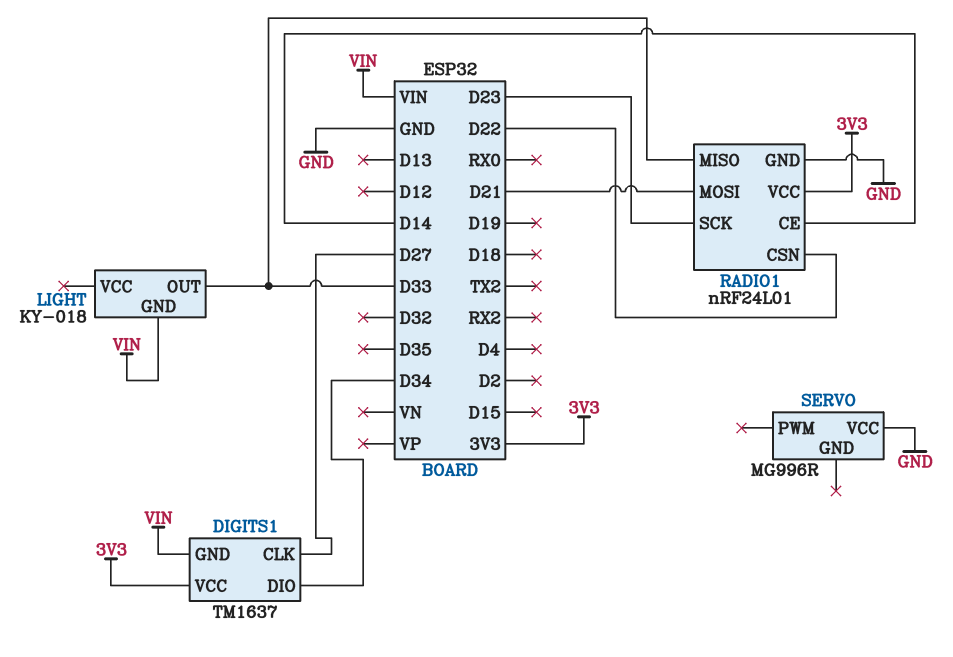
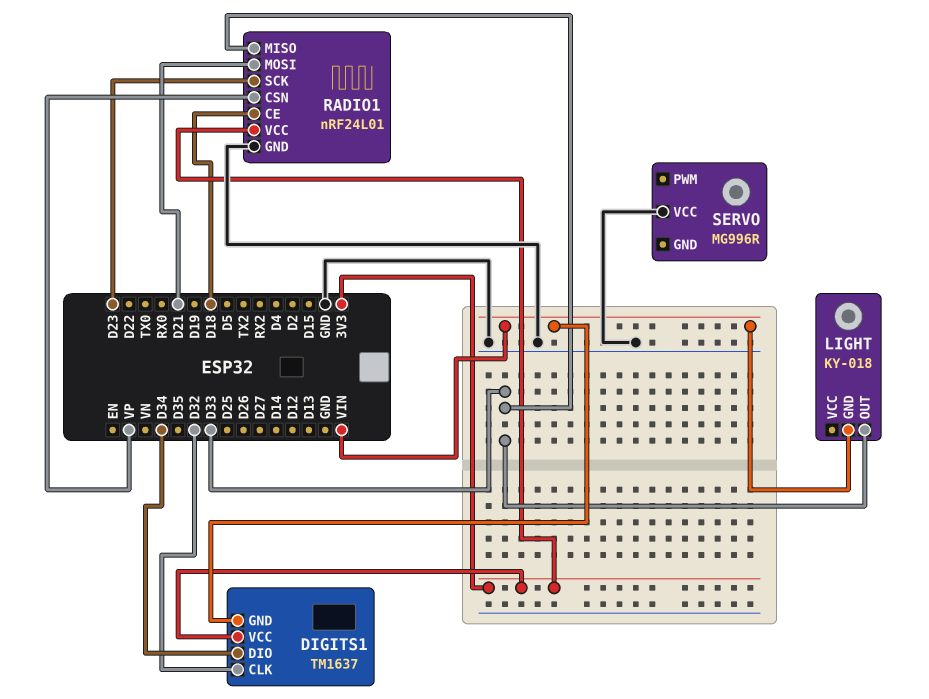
DIGITS1 pin CLK: D27 -> D32
RADIO1 pin CE: D14 -> D18
RADIO1 pin CSN: D22 -> VP

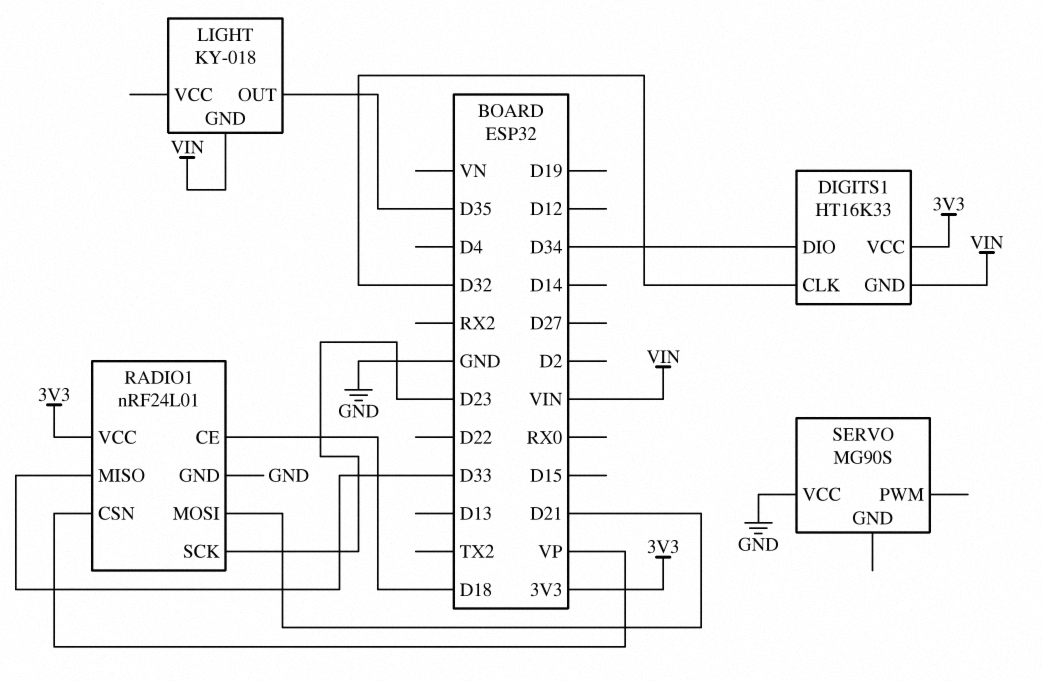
DIGITS1: TM1637 -> HT16K33
LIGHT pin OUT: D33 -> D35
SERVO: MG996R -> MG90S

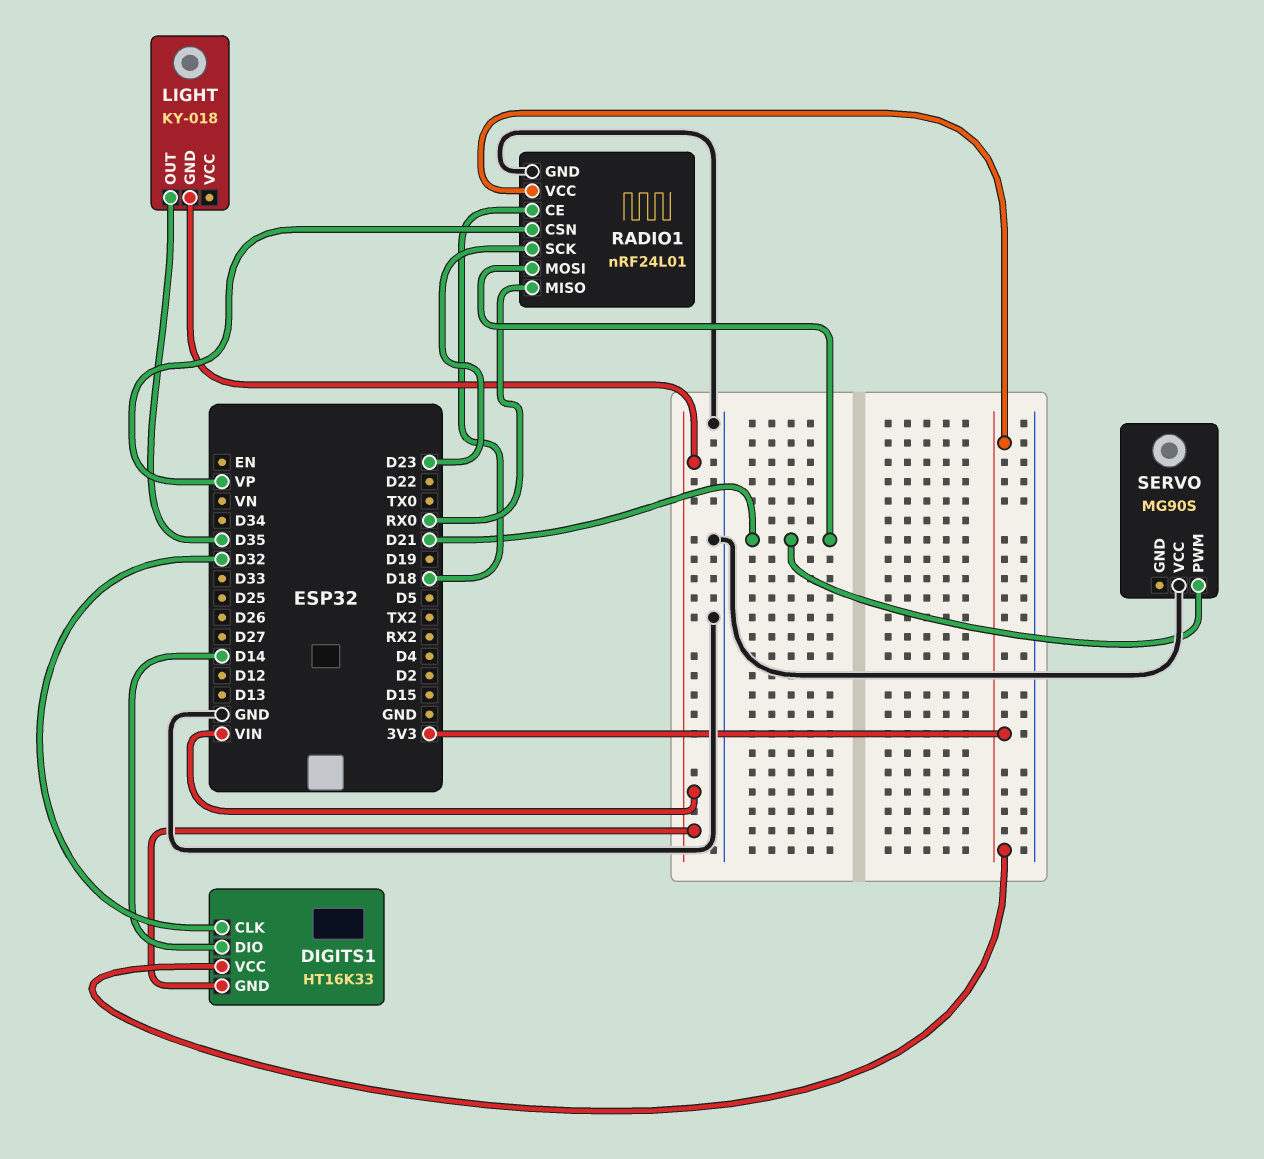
DIGITS1 pin DIO: D34 -> D14
RADIO1 pin MISO: D33 -> RX0
SERVO pin PWM: none -> D21

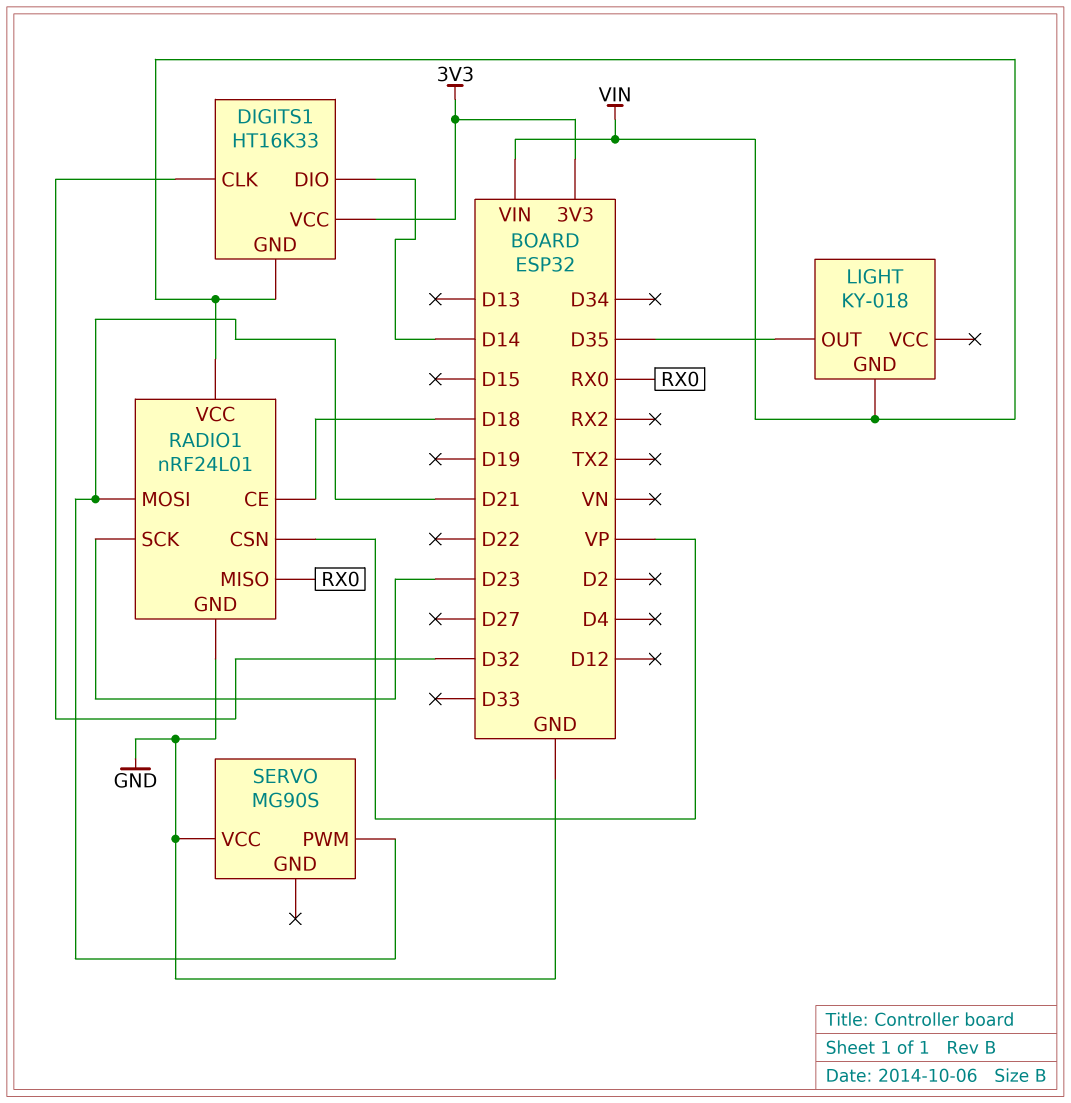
RADIO1 pin VCC: 3V3 -> VIN

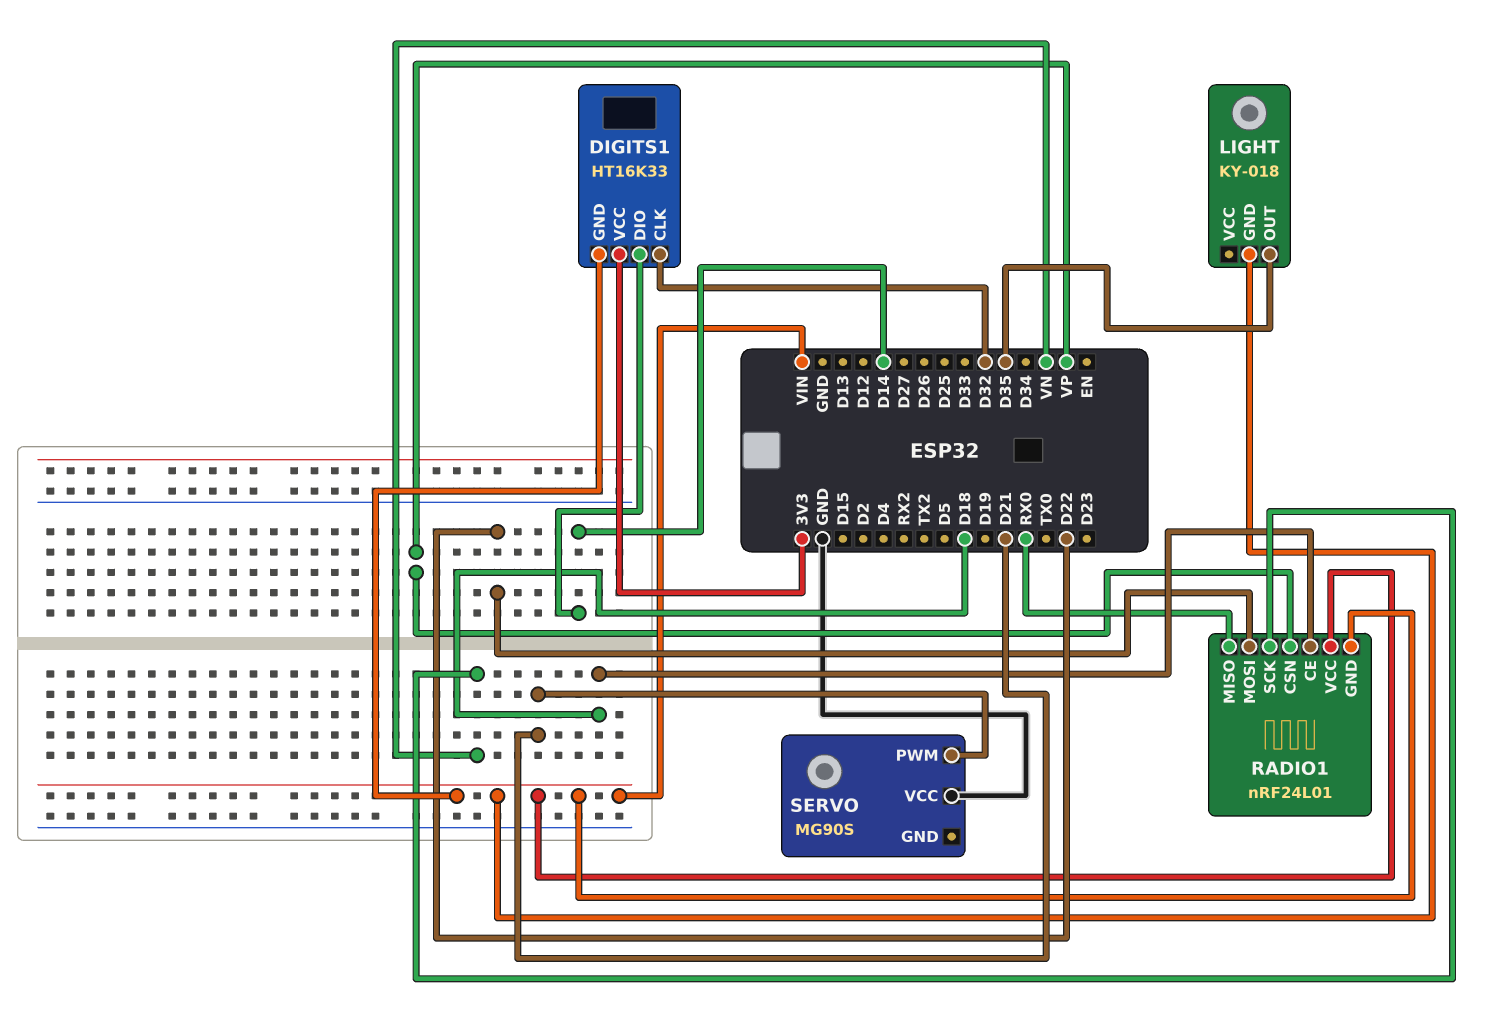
RADIO1 pin GND: GND -> VIN
RADIO1 pin MOSI: D21 -> D22
RADIO1 pin SCK: D23 -> VN

